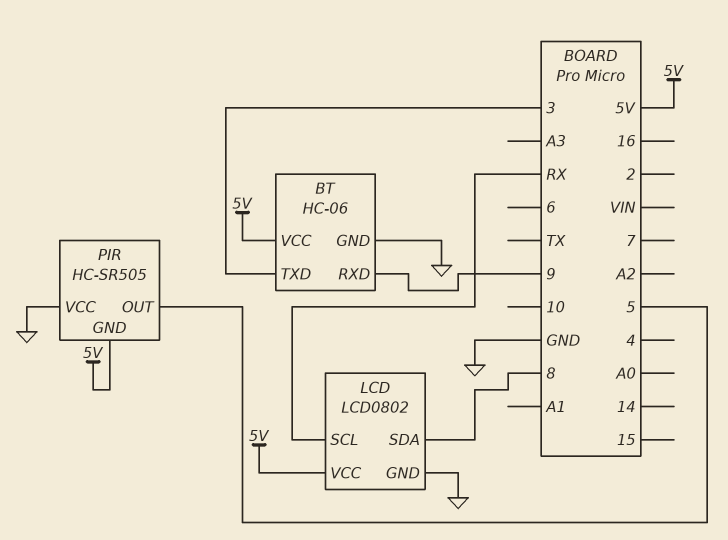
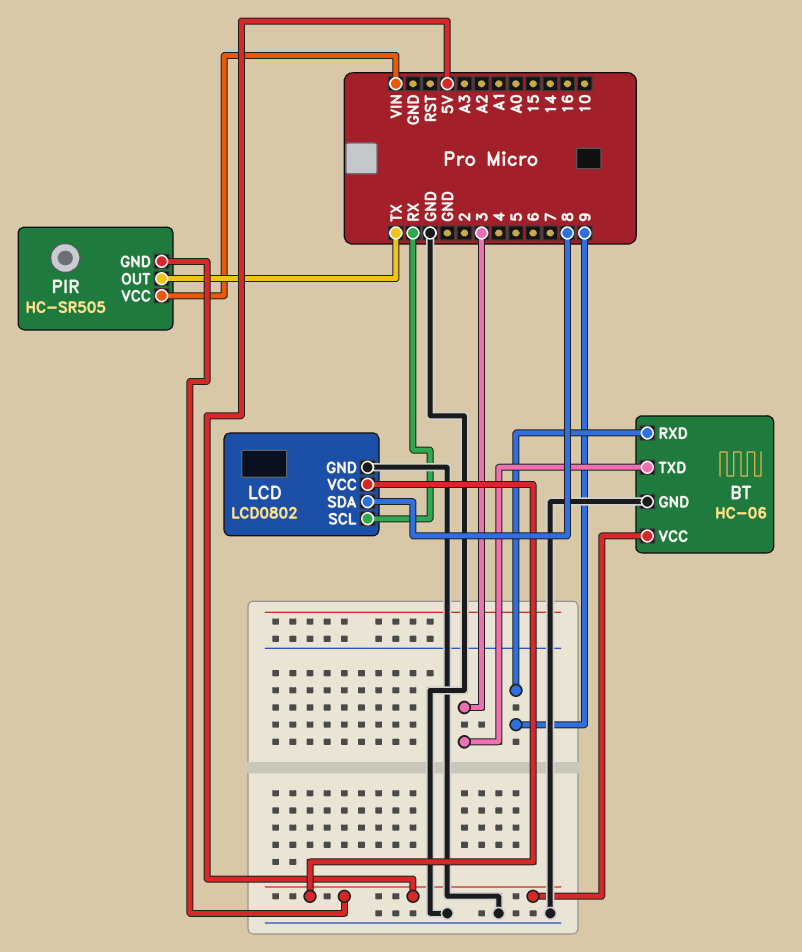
PIR pin OUT: 5 -> TX
PIR pin VCC: GND -> VIN

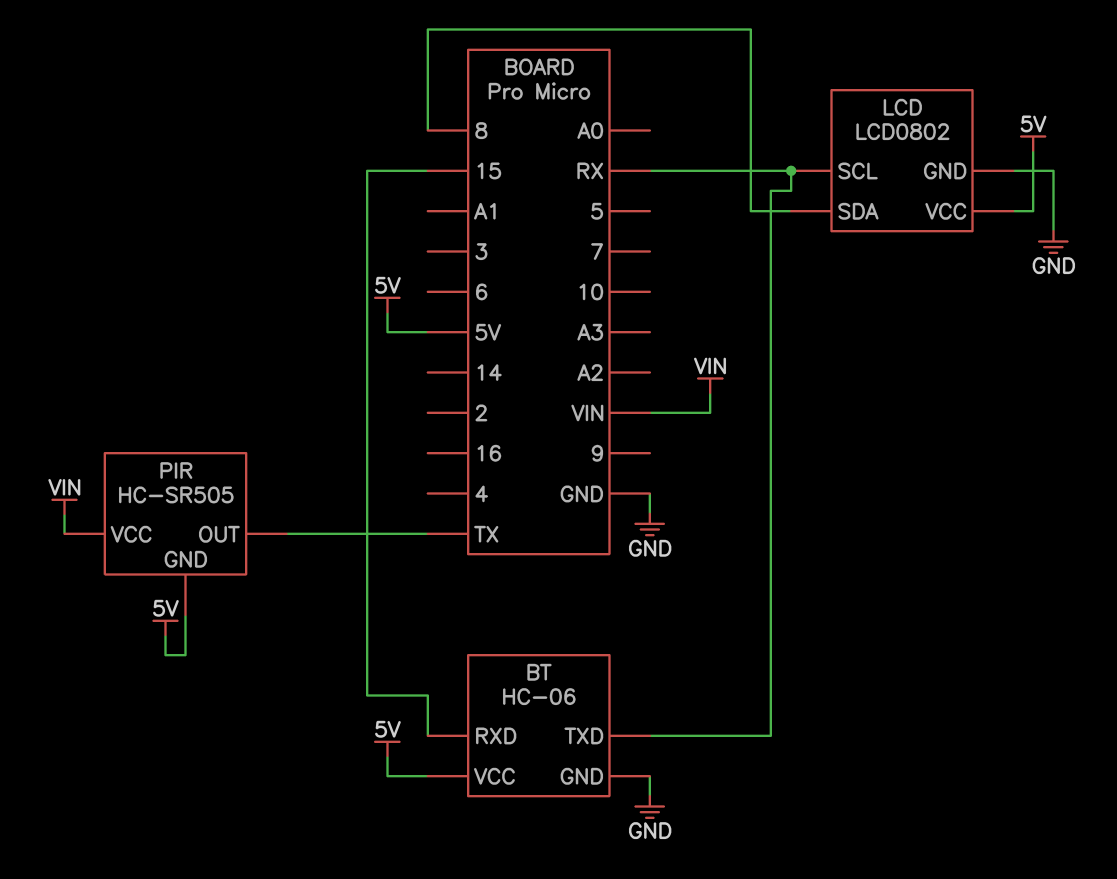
BT pin RXD: 9 -> 15
BT pin TXD: 3 -> RX

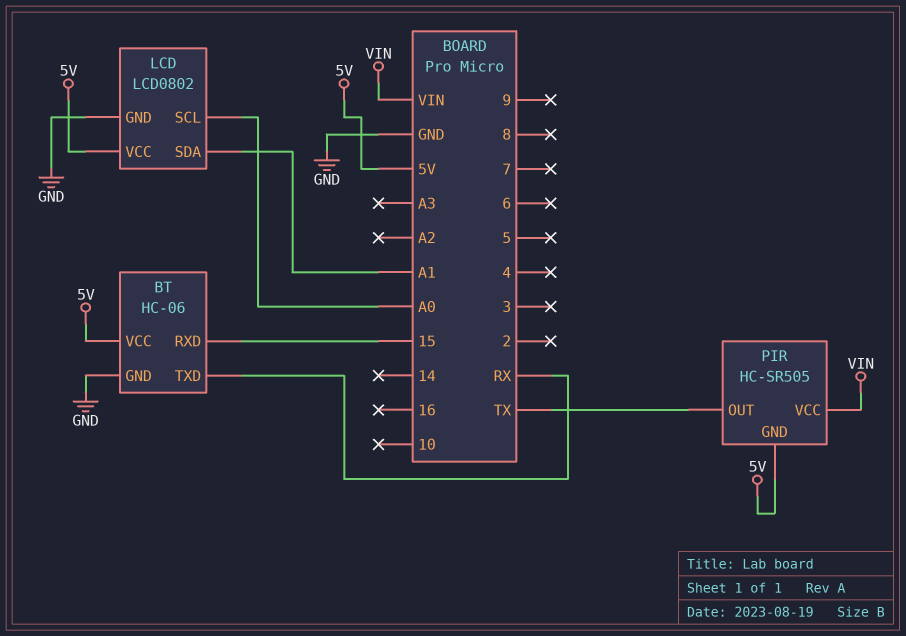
LCD pin SCL: RX -> A0
LCD pin SDA: 8 -> A1

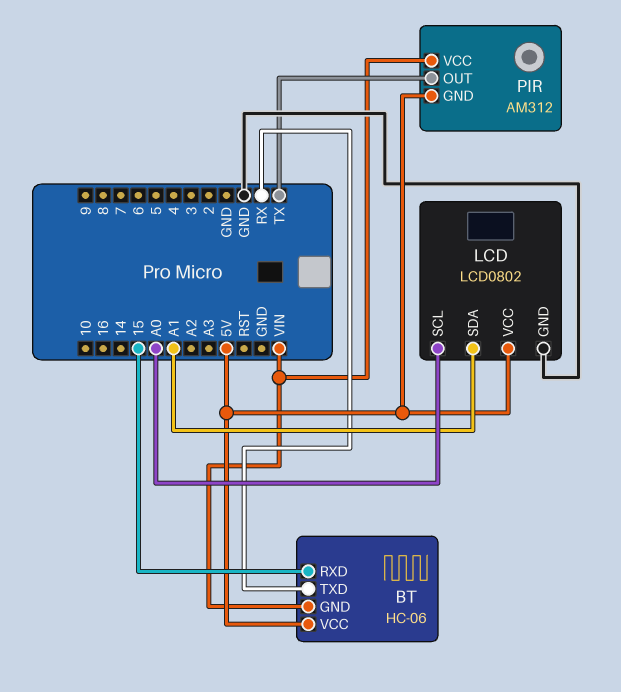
BT pin GND: GND -> VIN
PIR: HC-SR505 -> AM312

